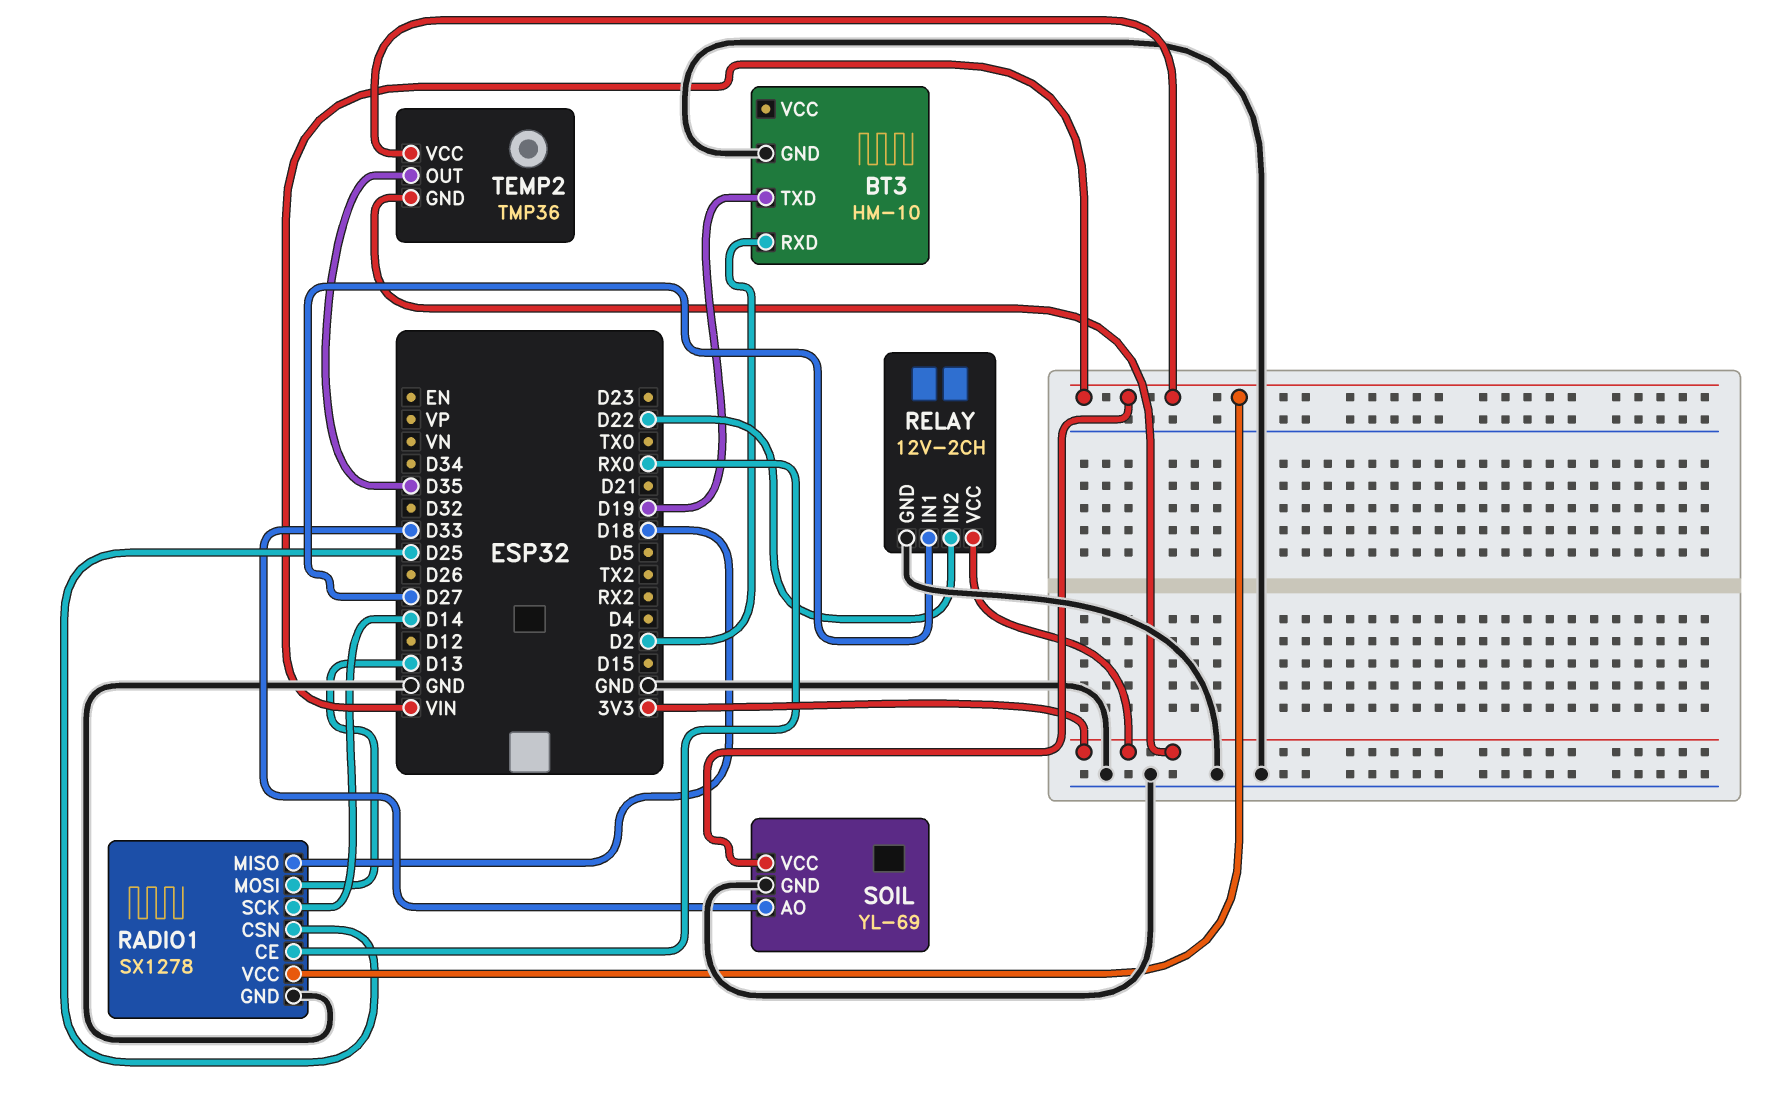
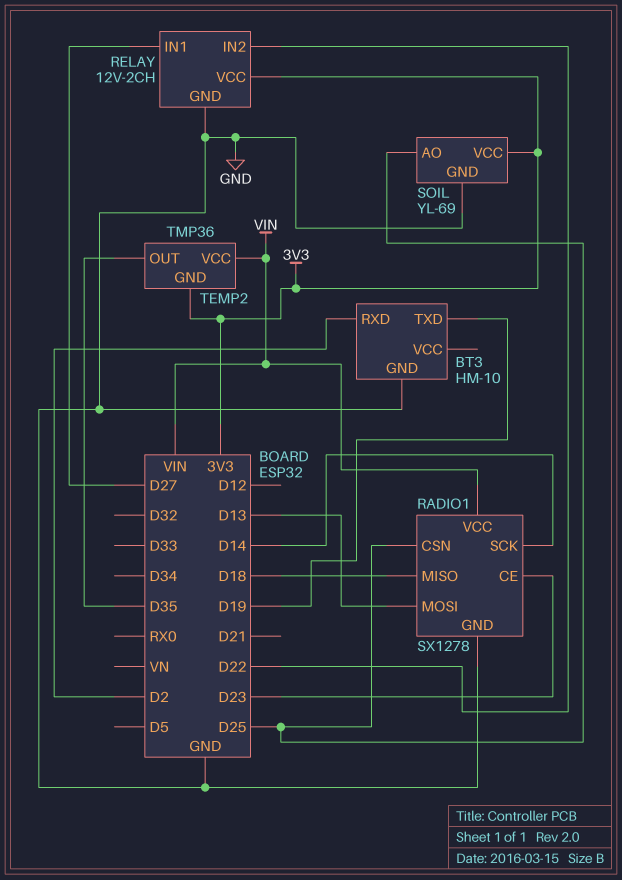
RADIO1 pin CE: RX0 -> D23
SOIL pin AO: D33 -> D25
SOIL pin VCC: VIN -> 3V3

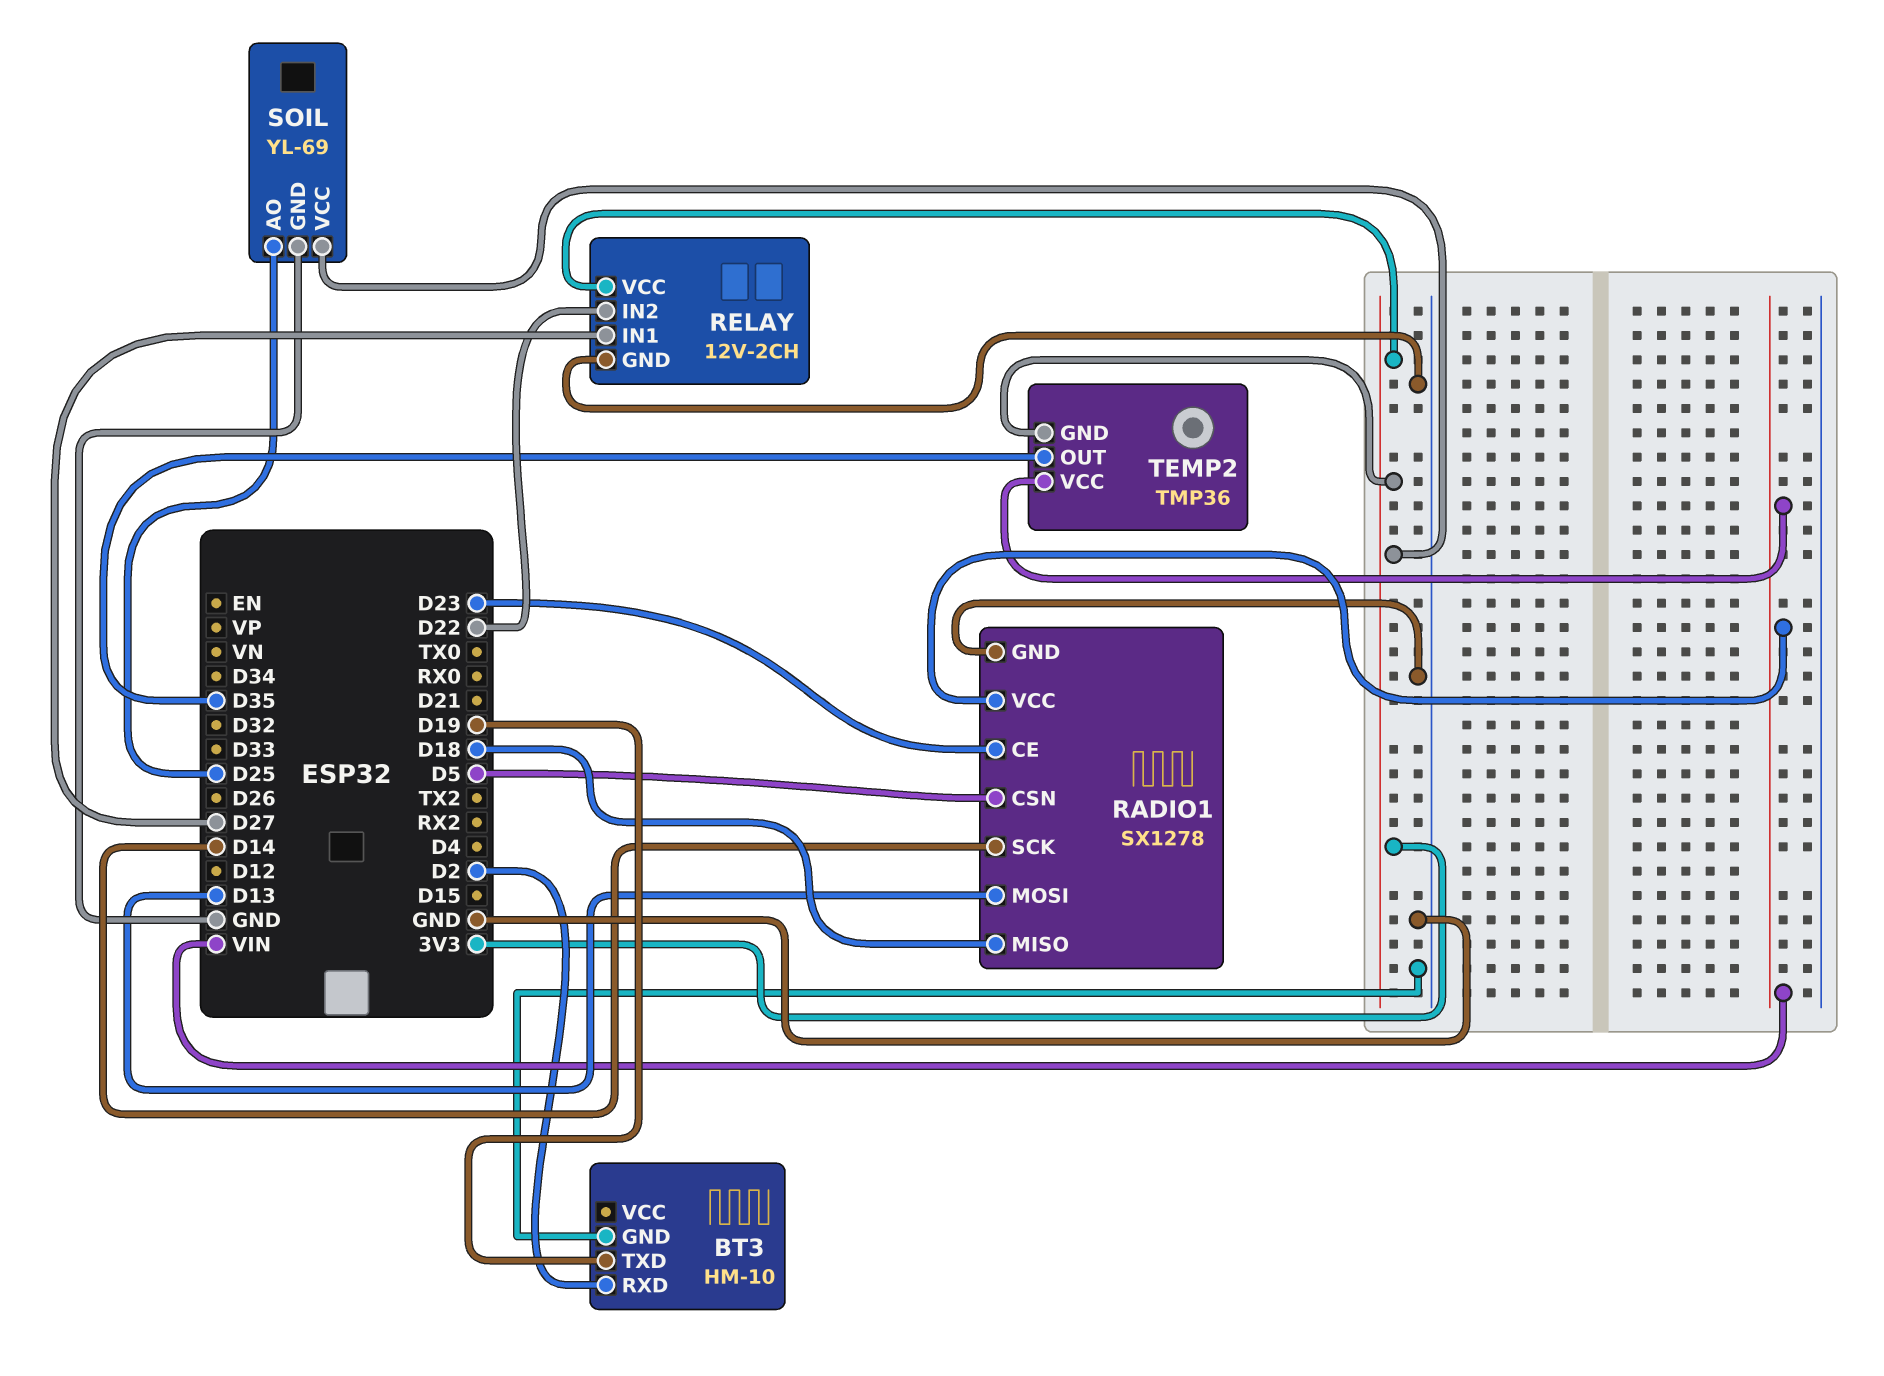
RADIO1 pin CSN: D25 -> D5

